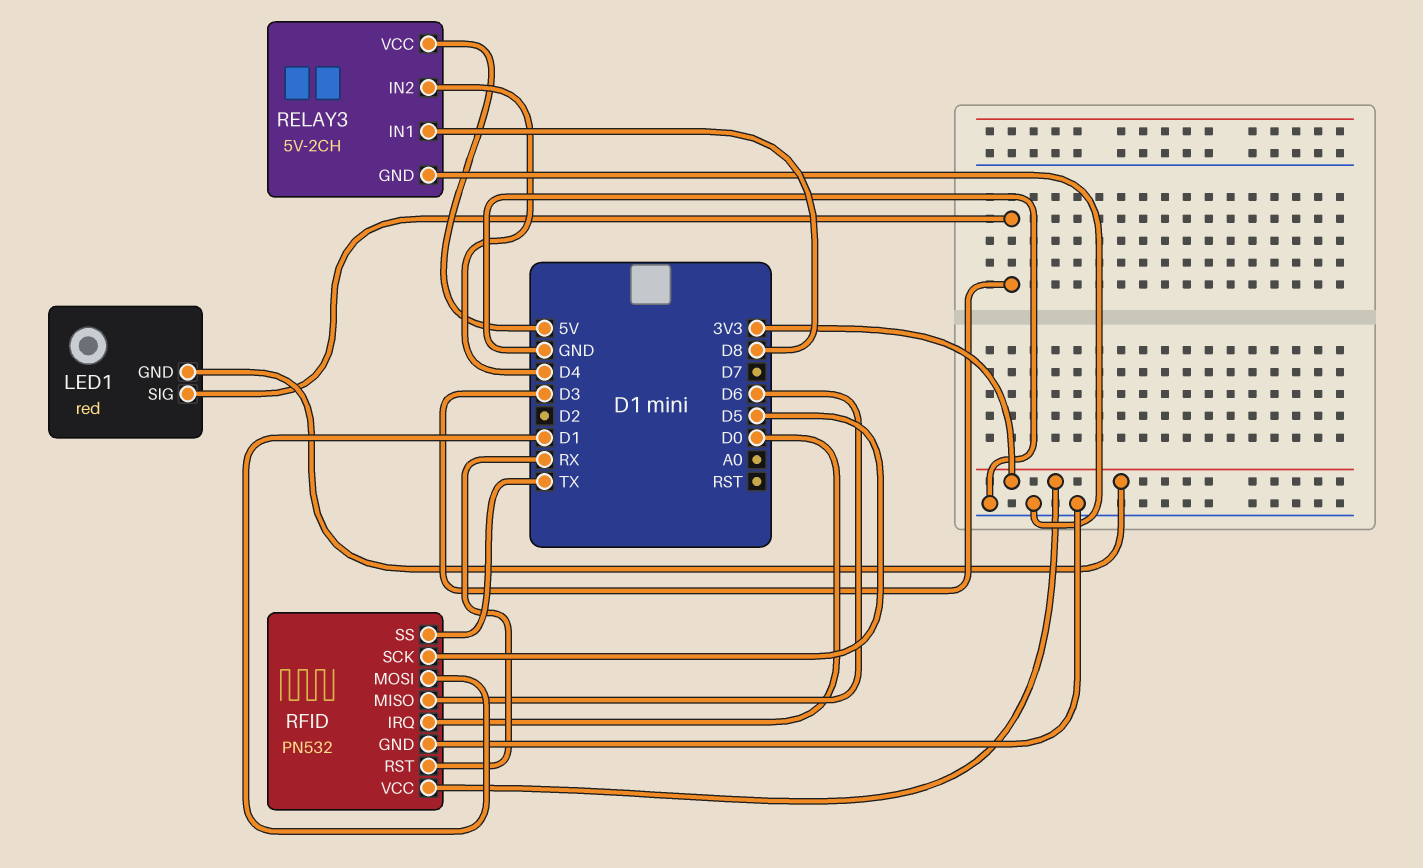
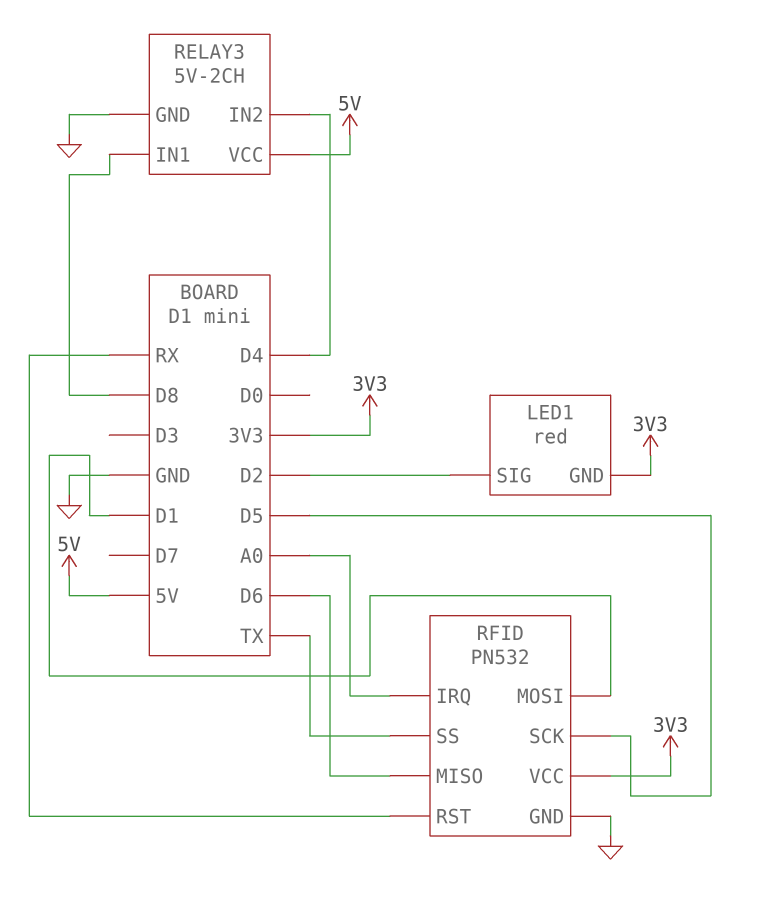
LED1 pin SIG: D3 -> D2
RFID pin IRQ: D0 -> A0

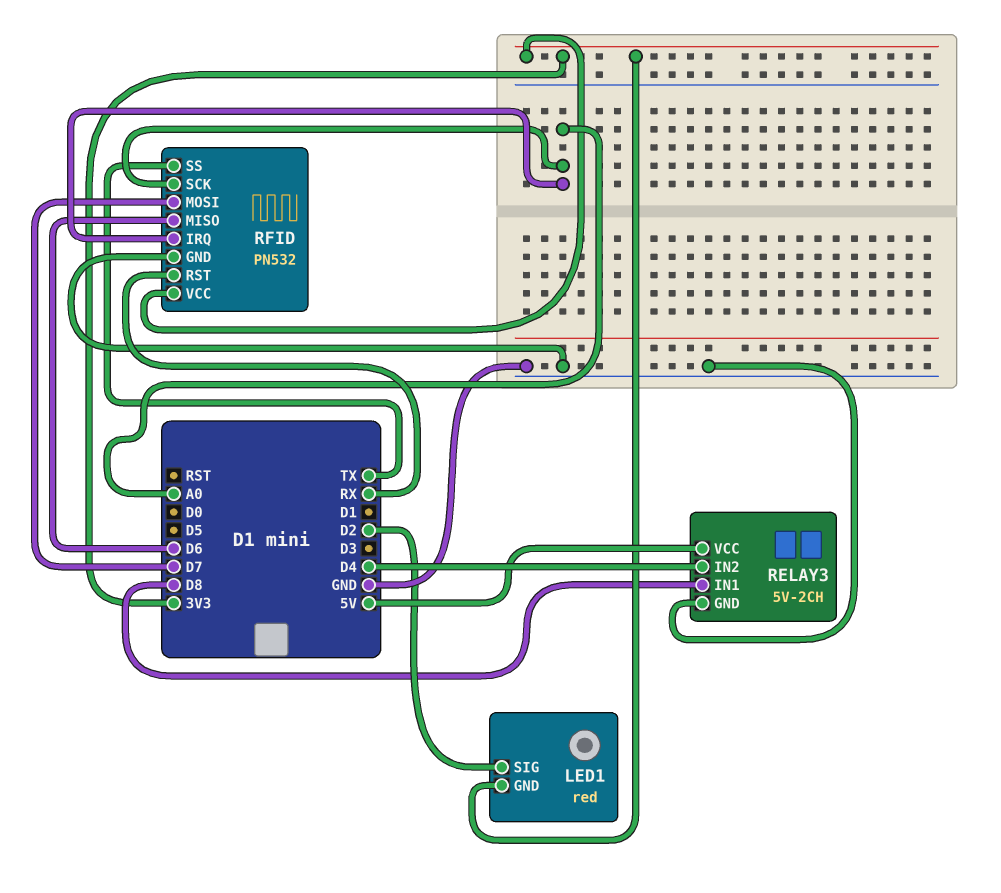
RFID pin MOSI: D1 -> D7
RFID pin SCK: D5 -> A0

